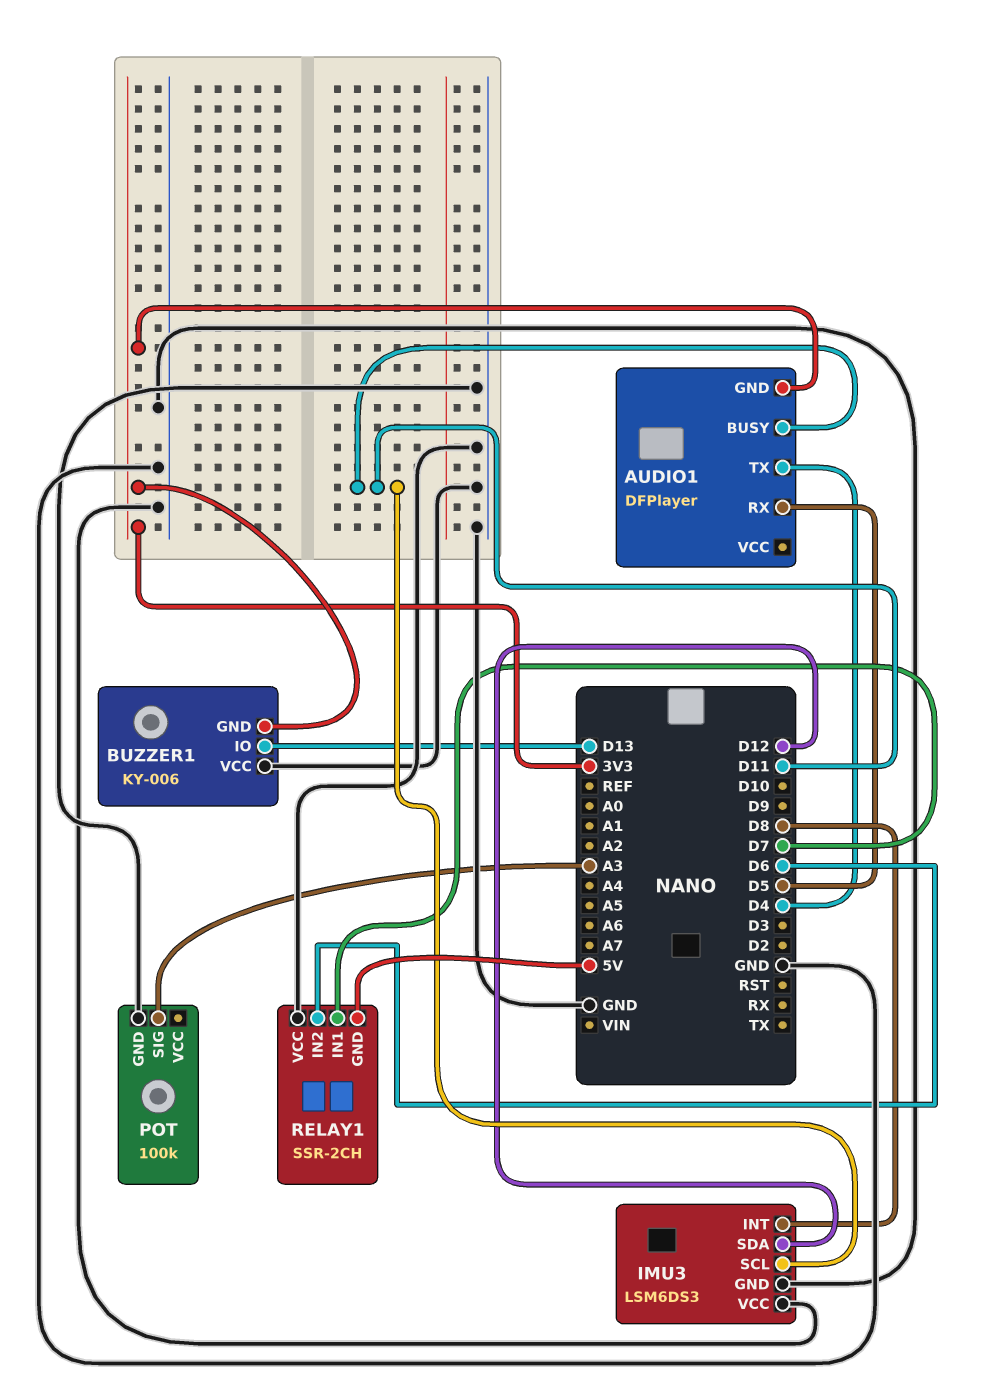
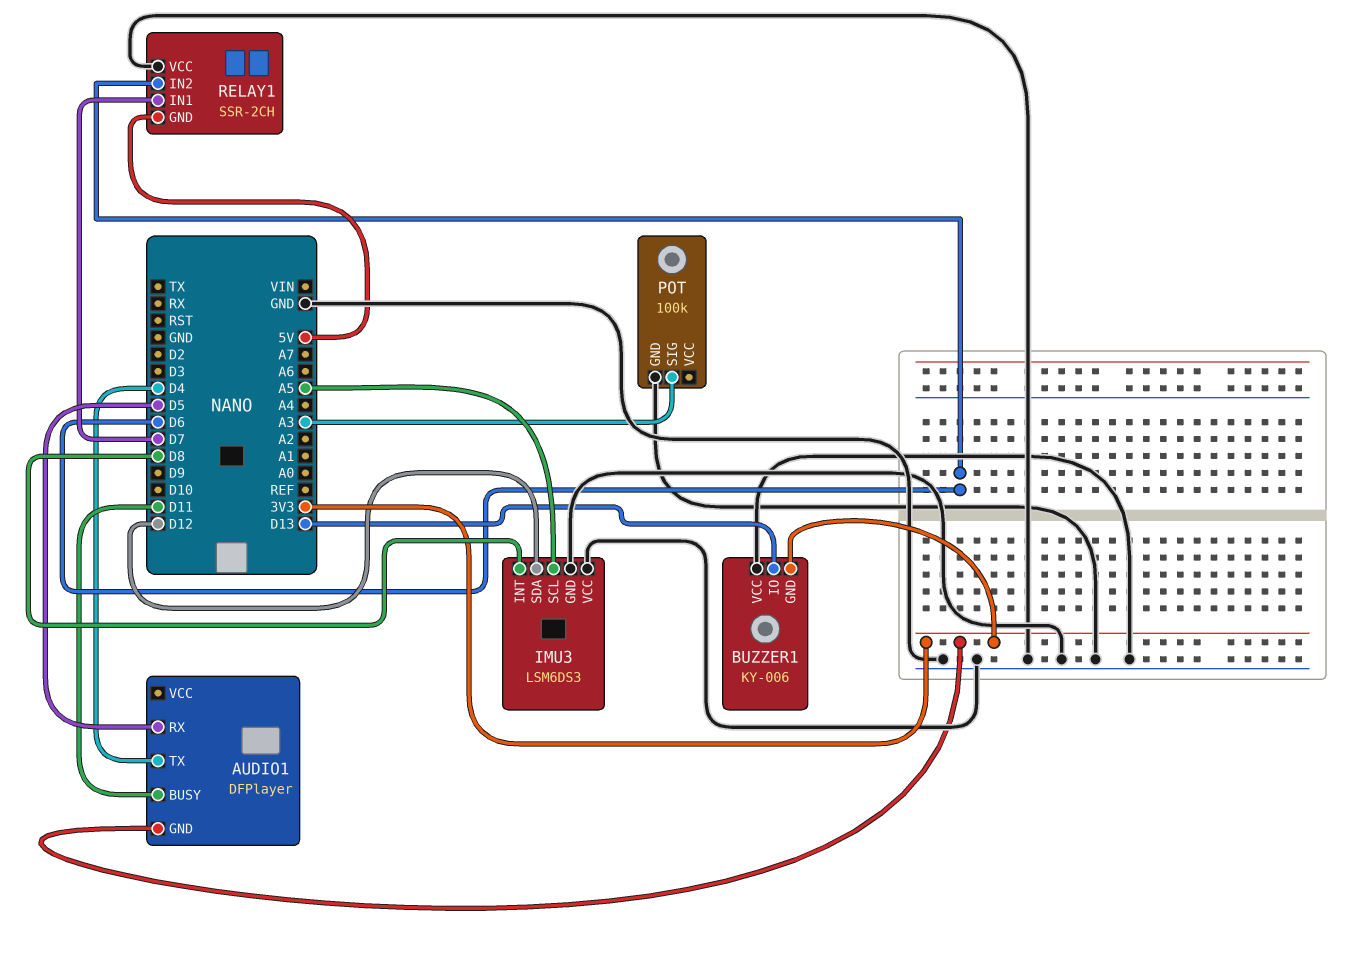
IMU3 pin SCL: D11 -> A5

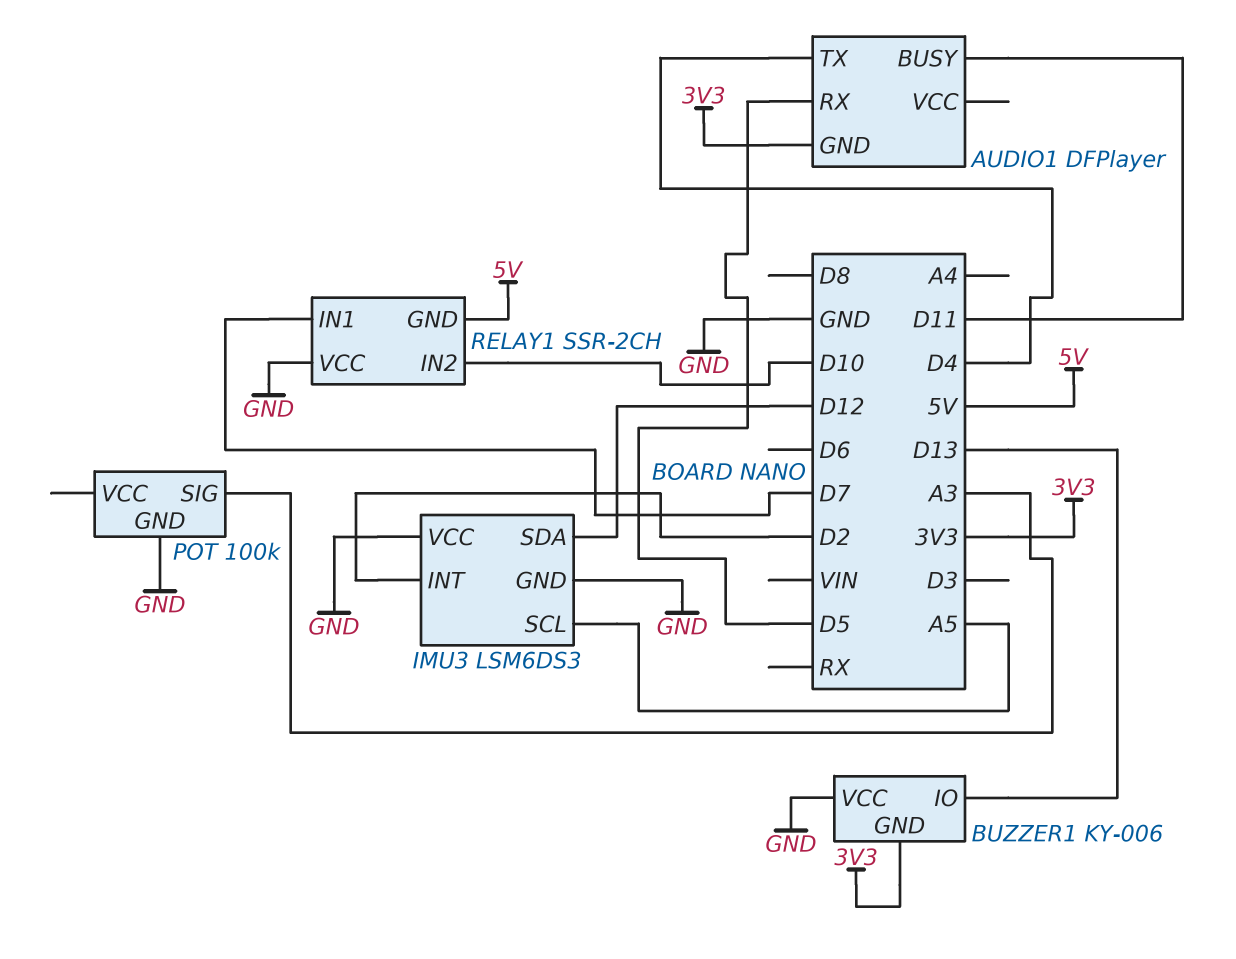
IMU3 pin INT: D8 -> D2
RELAY1 pin IN2: D6 -> D10

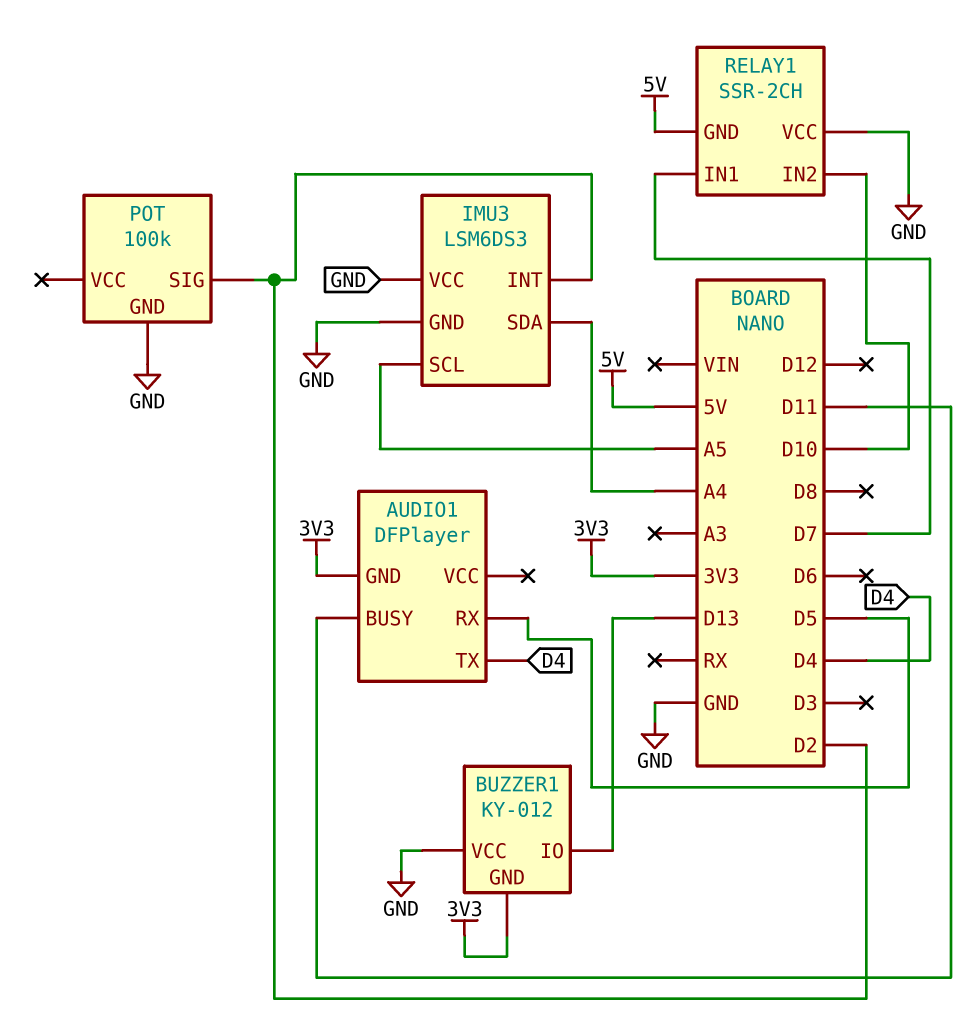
BUZZER1: KY-006 -> KY-012
IMU3 pin SDA: D12 -> A4
POT pin SIG: A3 -> D2

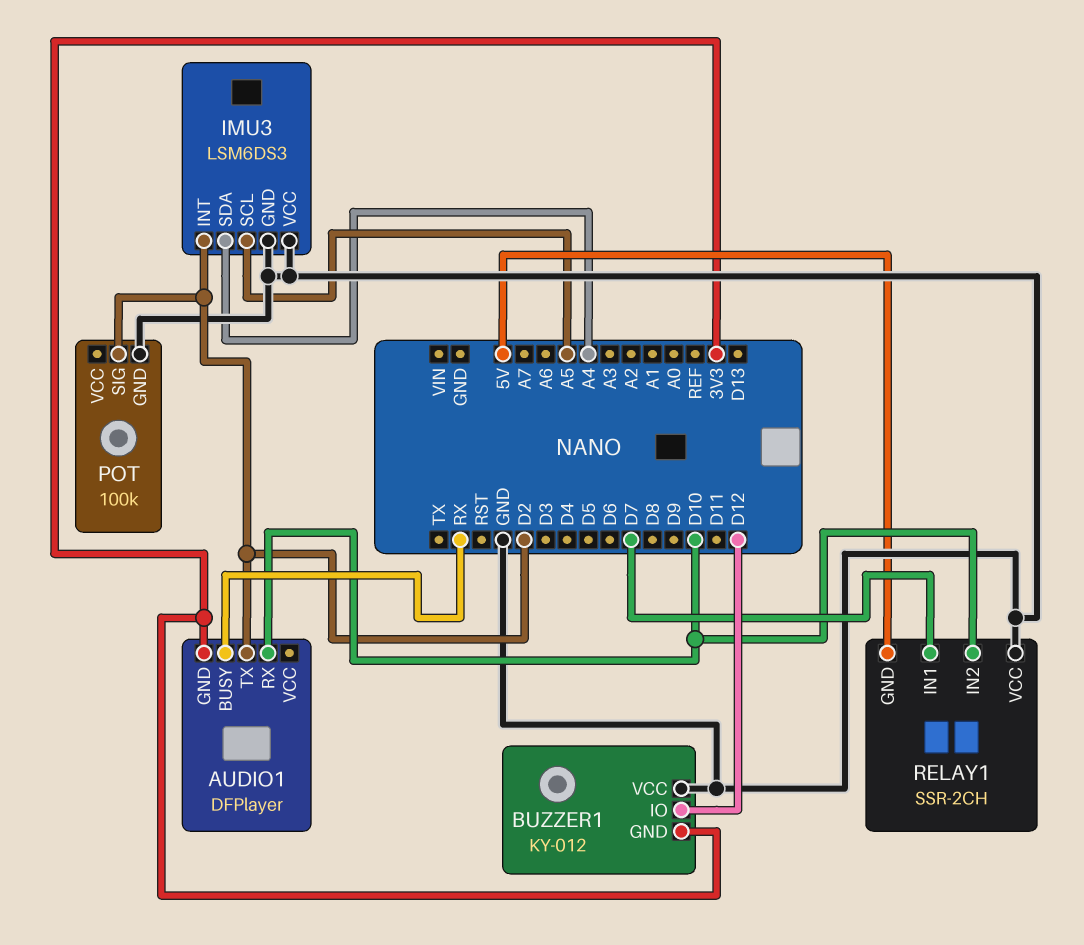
AUDIO1 pin BUSY: D11 -> RX
AUDIO1 pin RX: D5 -> D10
AUDIO1 pin TX: D4 -> D2
BUZZER1 pin IO: D13 -> D12

